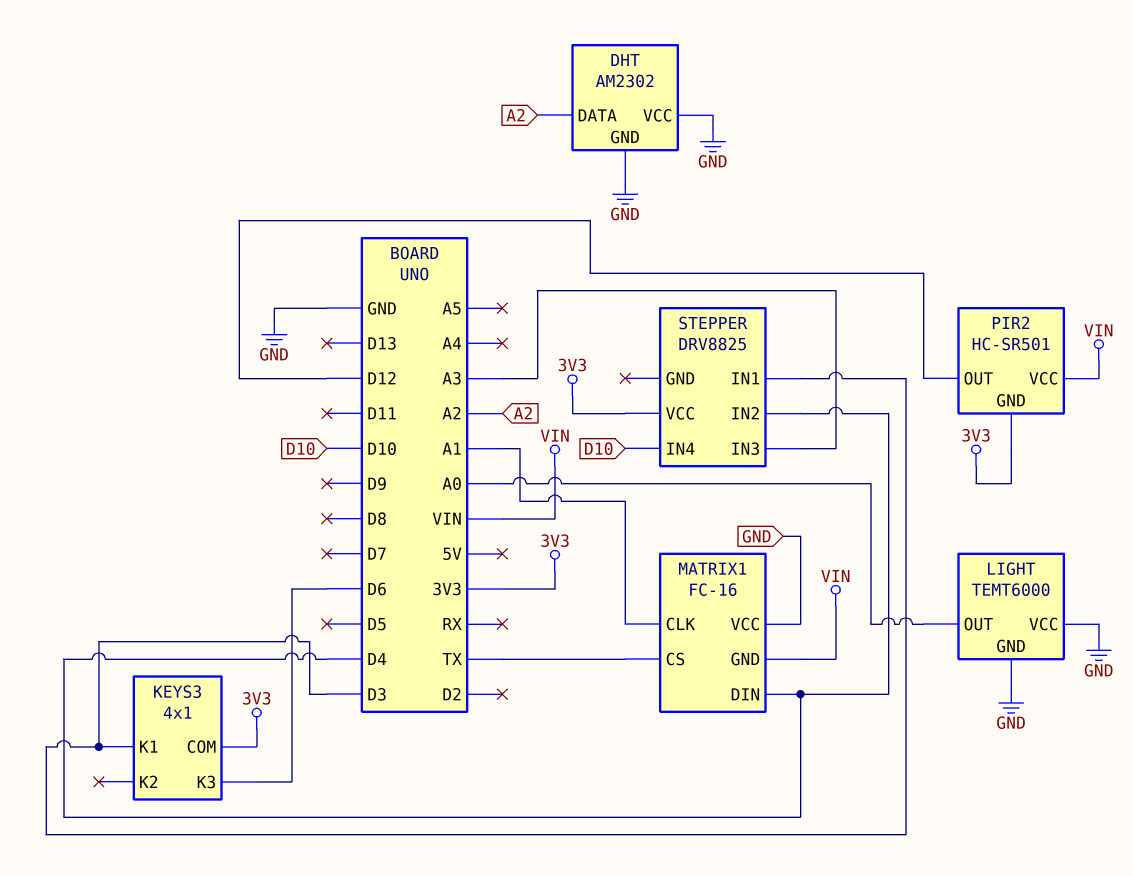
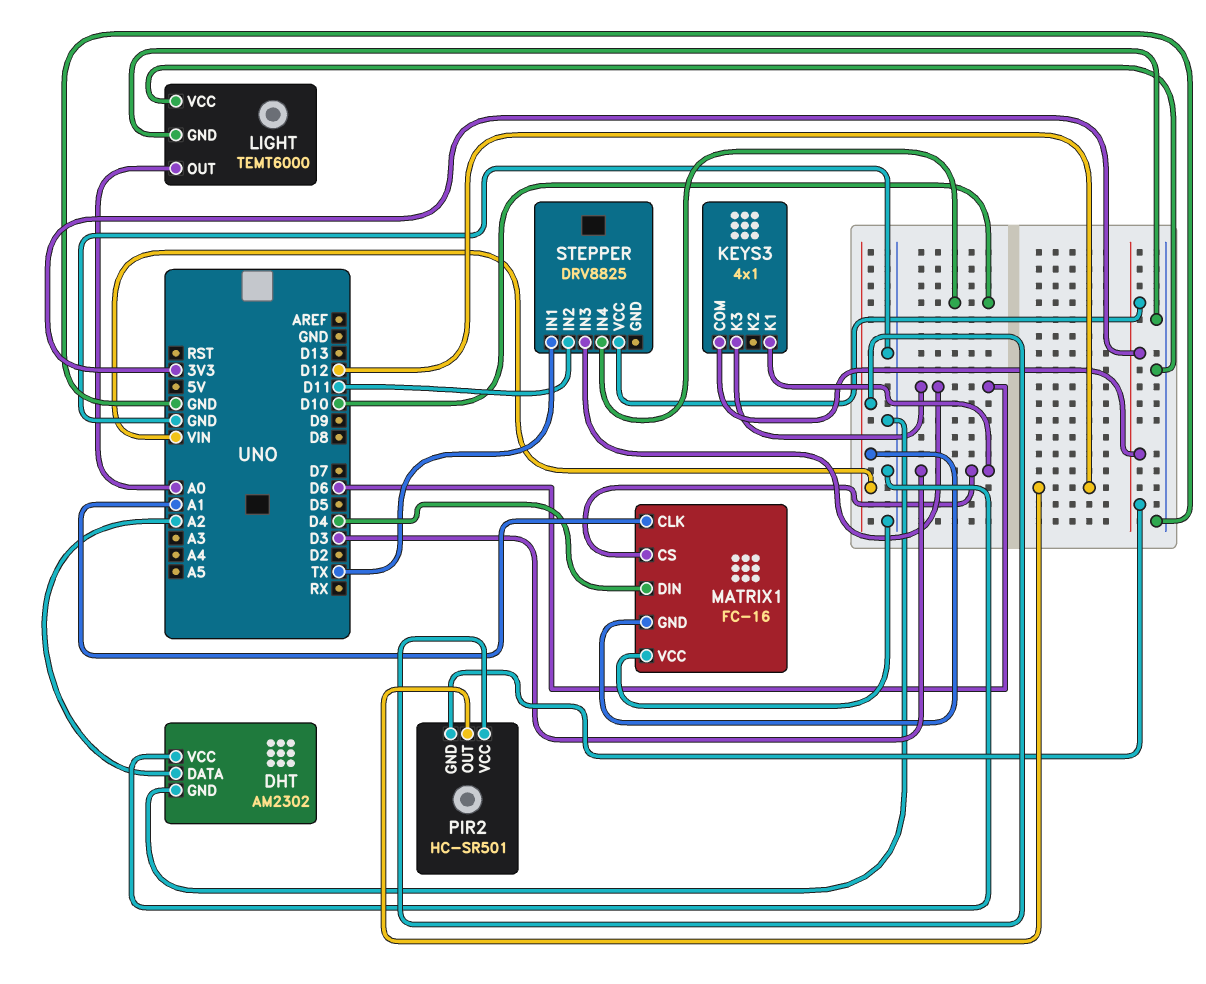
MATRIX1 pin CS: TX -> D3
STEPPER pin IN1: D3 -> TX
STEPPER pin IN2: D4 -> D11
STEPPER pin IN3: A3 -> D6

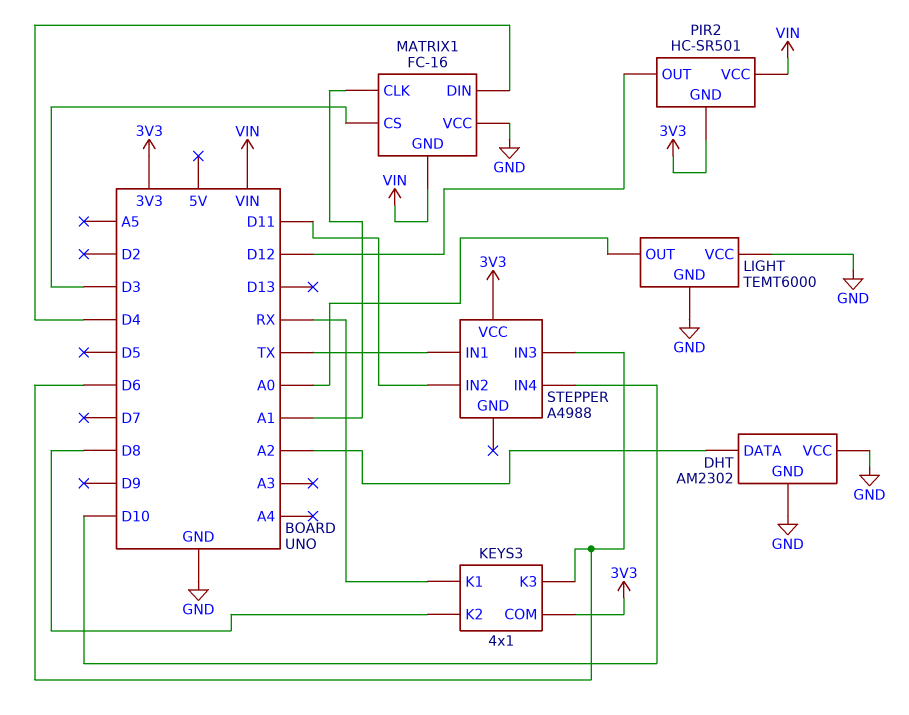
KEYS3 pin K1: D3 -> RX
KEYS3 pin K2: none -> D8
STEPPER: DRV8825 -> A4988

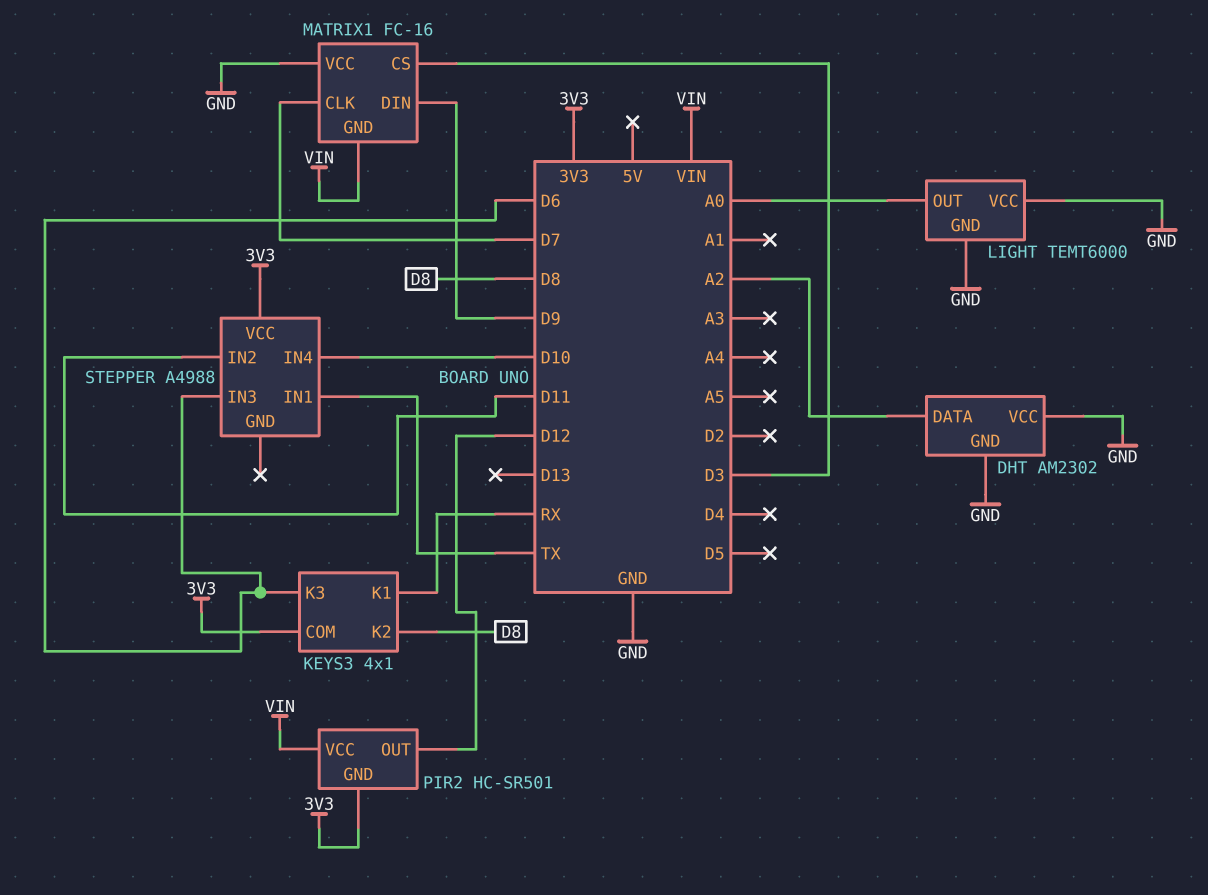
MATRIX1 pin CLK: A1 -> D7
MATRIX1 pin DIN: D4 -> D9

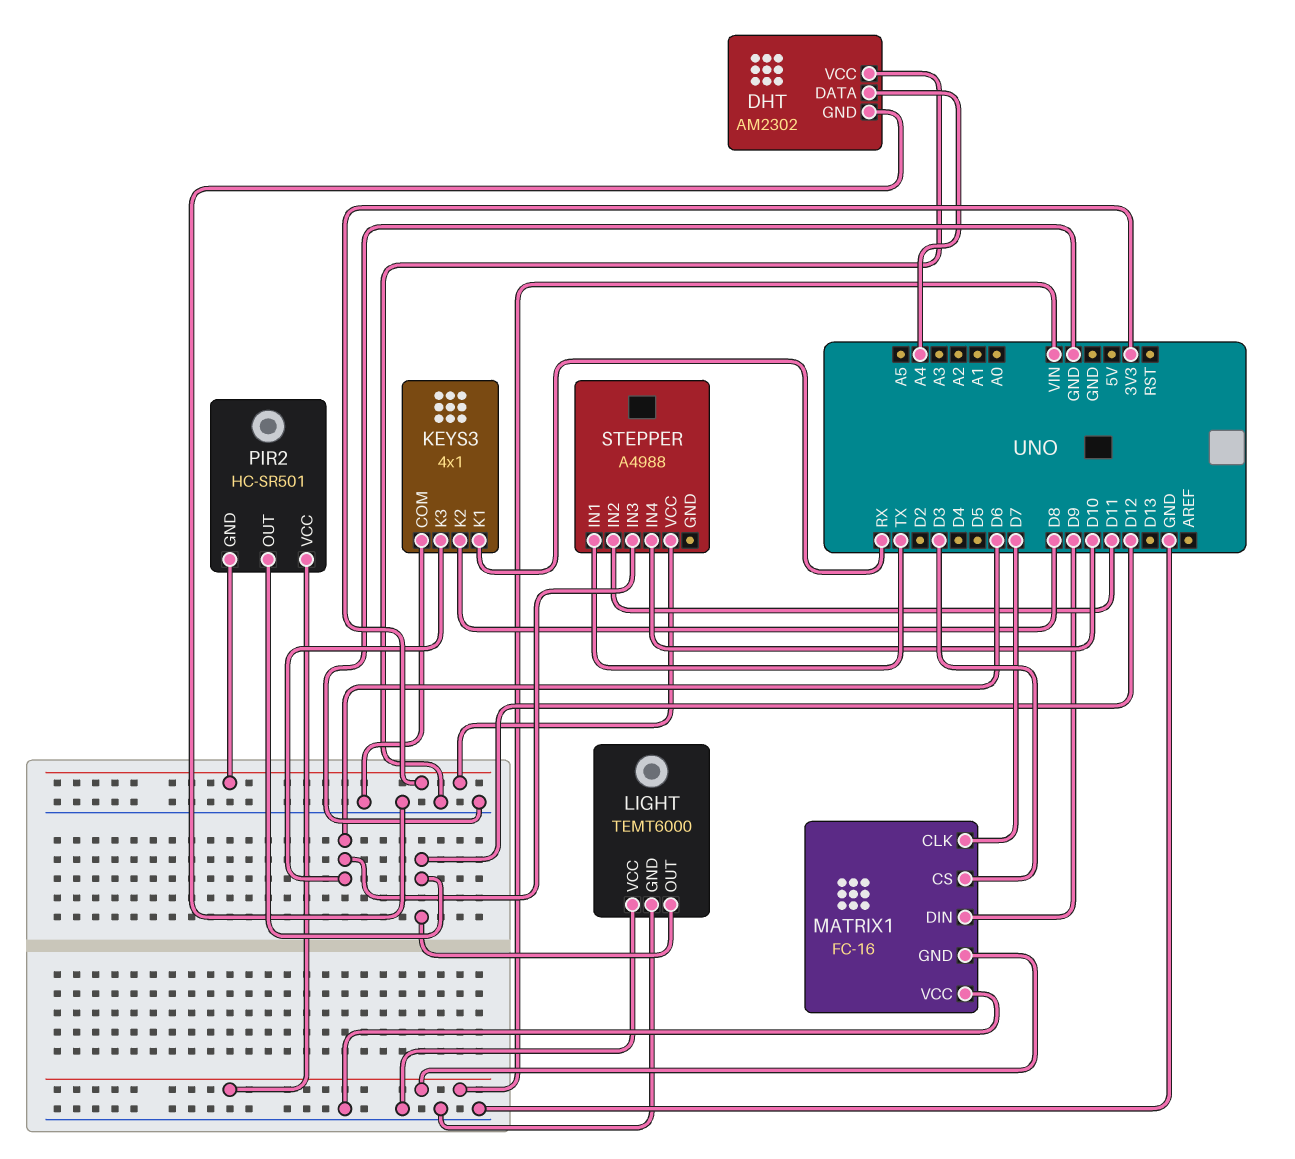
DHT pin DATA: A2 -> A4
KEYS3 pin COM: 3V3 -> GND
LIGHT pin OUT: A0 -> D12

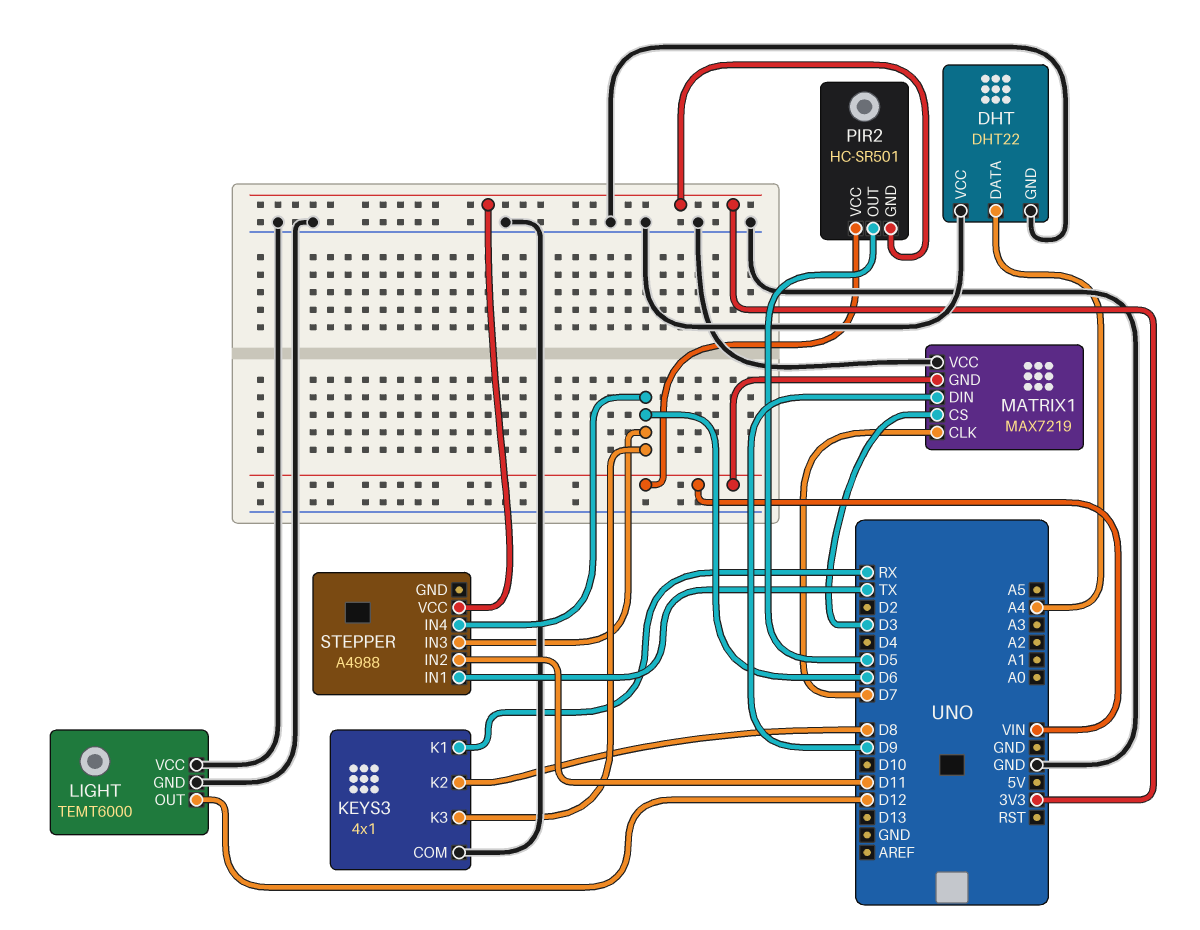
DHT: AM2302 -> DHT22
MATRIX1: FC-16 -> MAX7219
PIR2 pin OUT: D12 -> D5
STEPPER pin IN4: D10 -> D6

